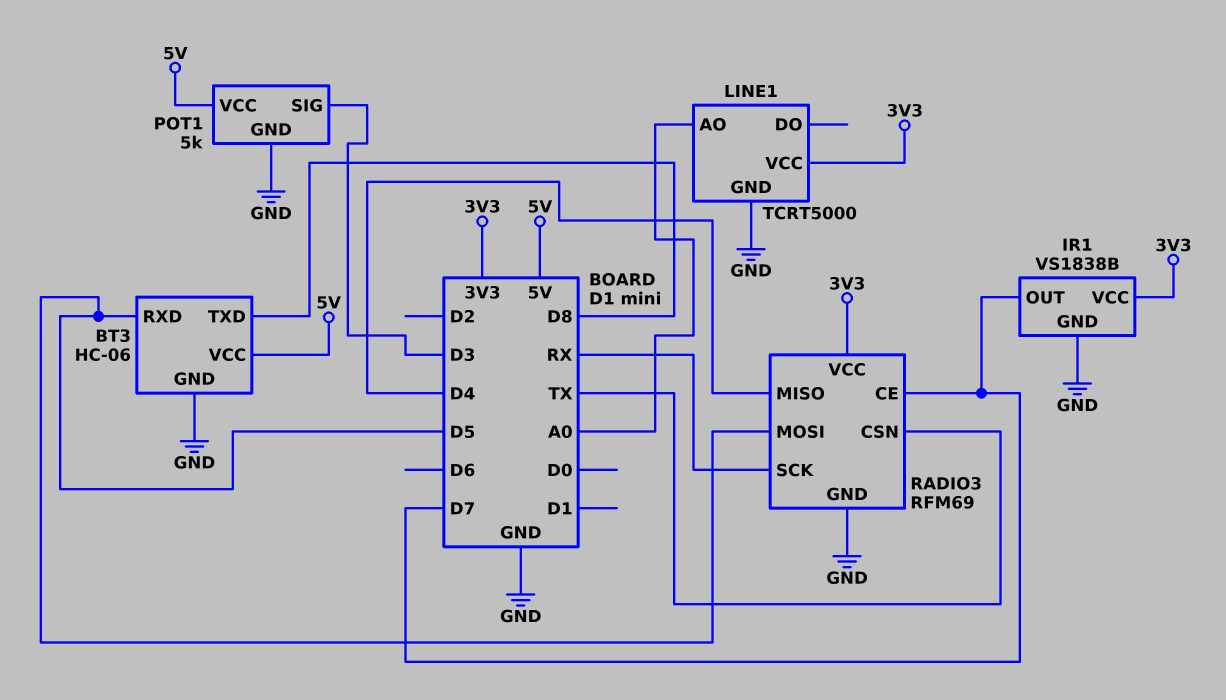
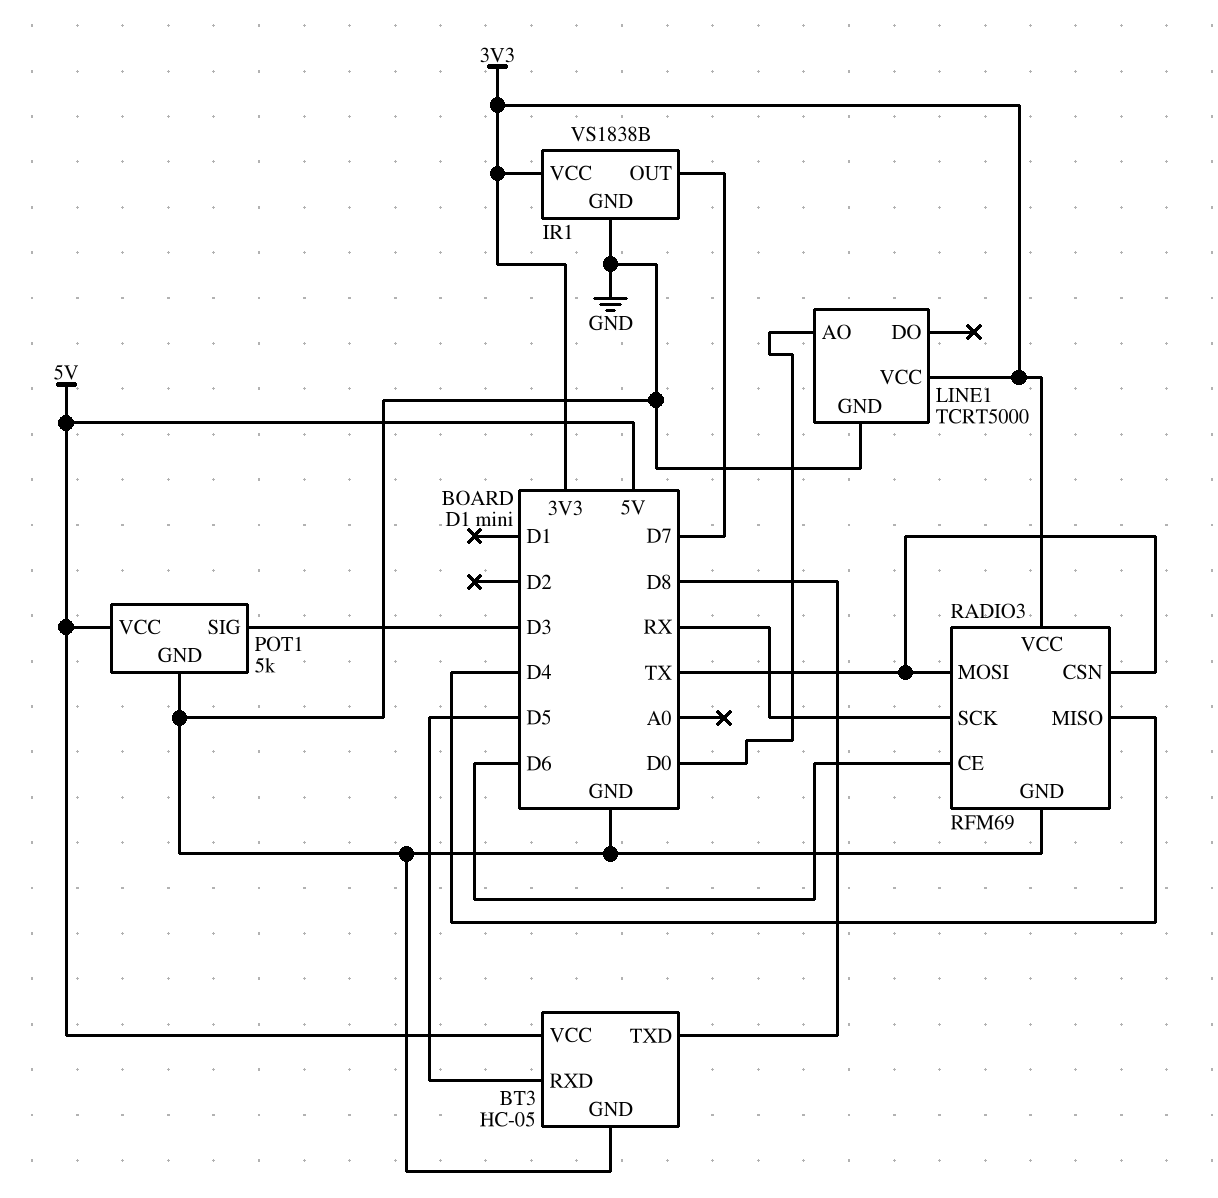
BT3: HC-06 -> HC-05
LINE1 pin AO: A0 -> D0
RADIO3 pin CE: D7 -> D6
RADIO3 pin MOSI: D5 -> TX

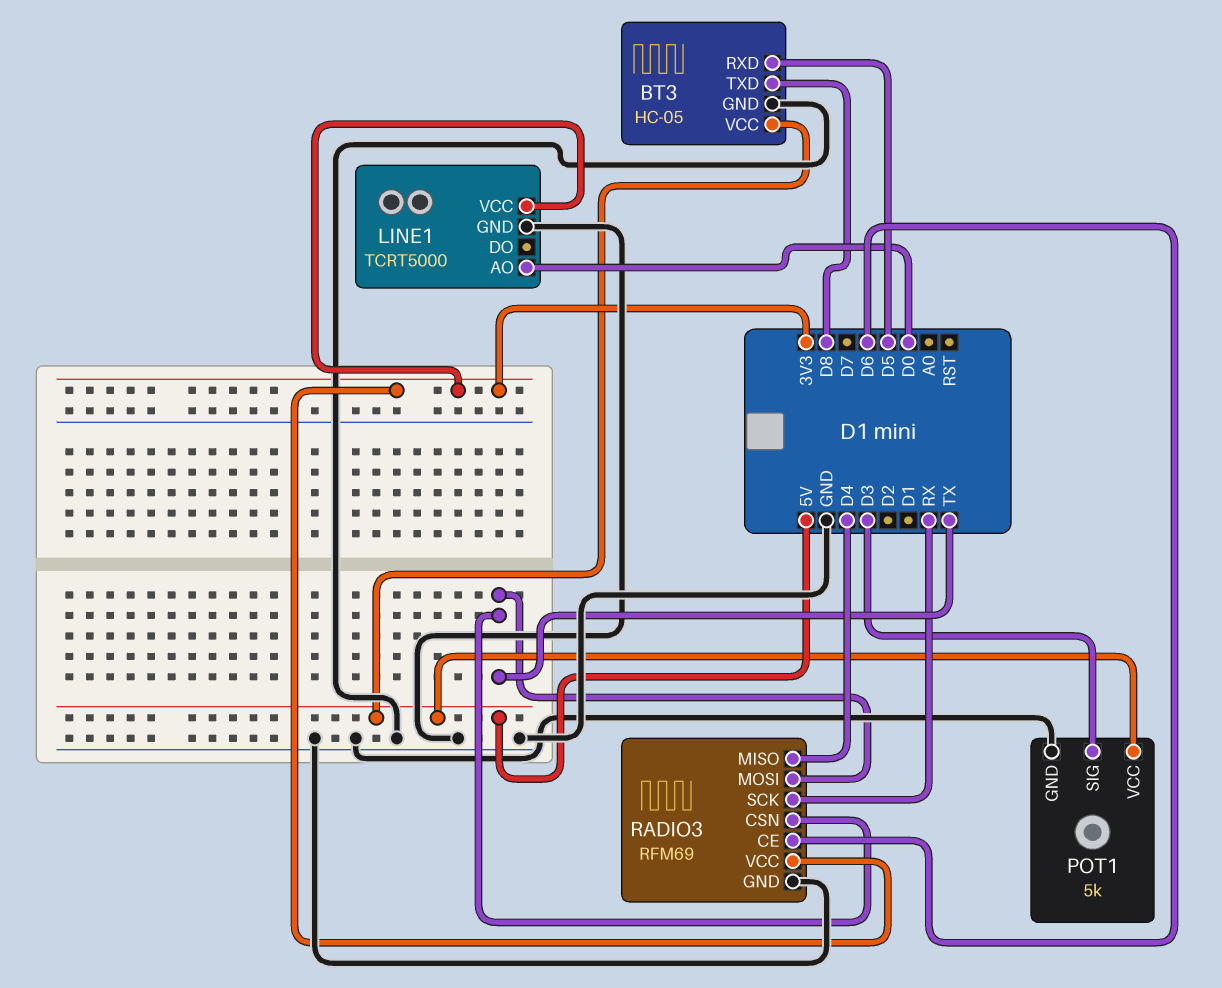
IR1: VS1838B -> none
IR1 pin GND: GND -> none
IR1 pin OUT: D7 -> none
IR1 pin VCC: 3V3 -> none

